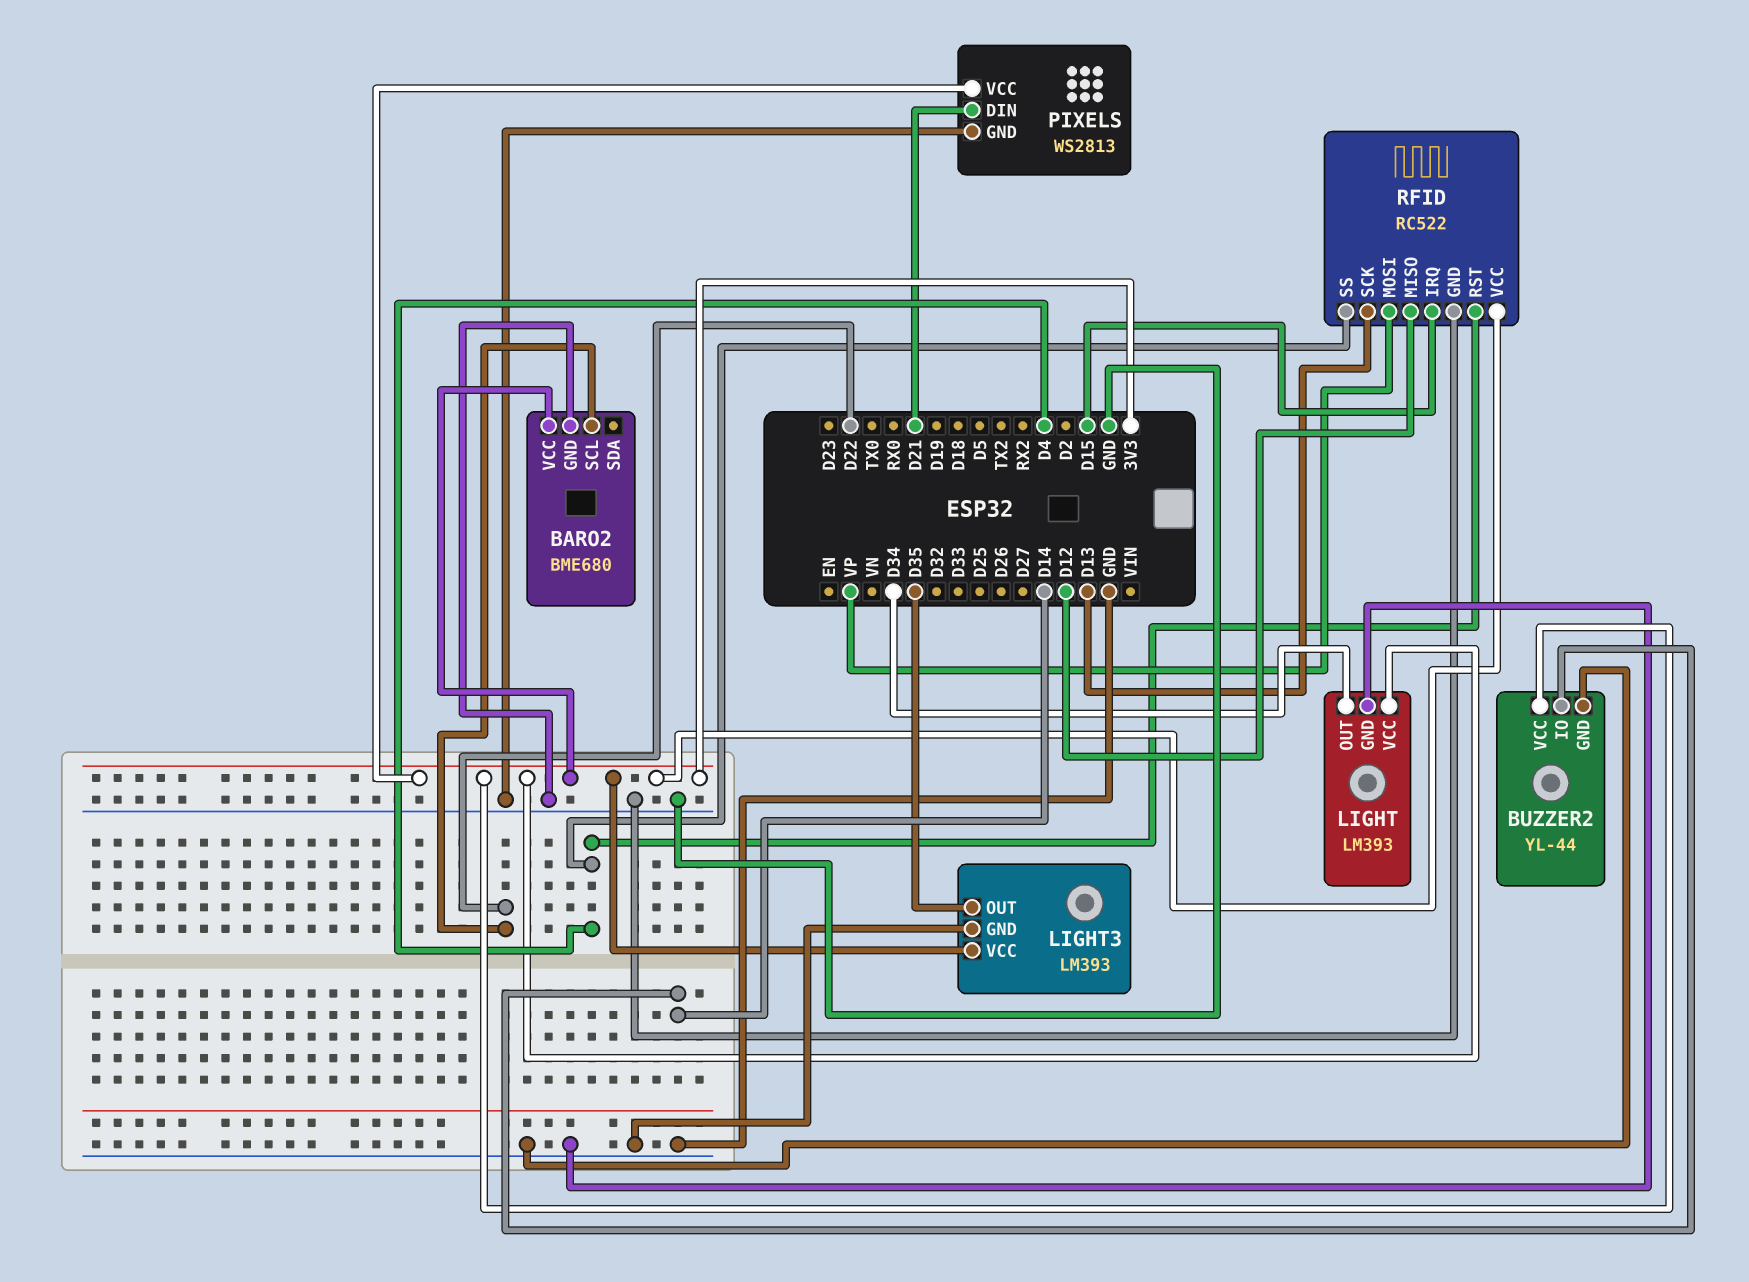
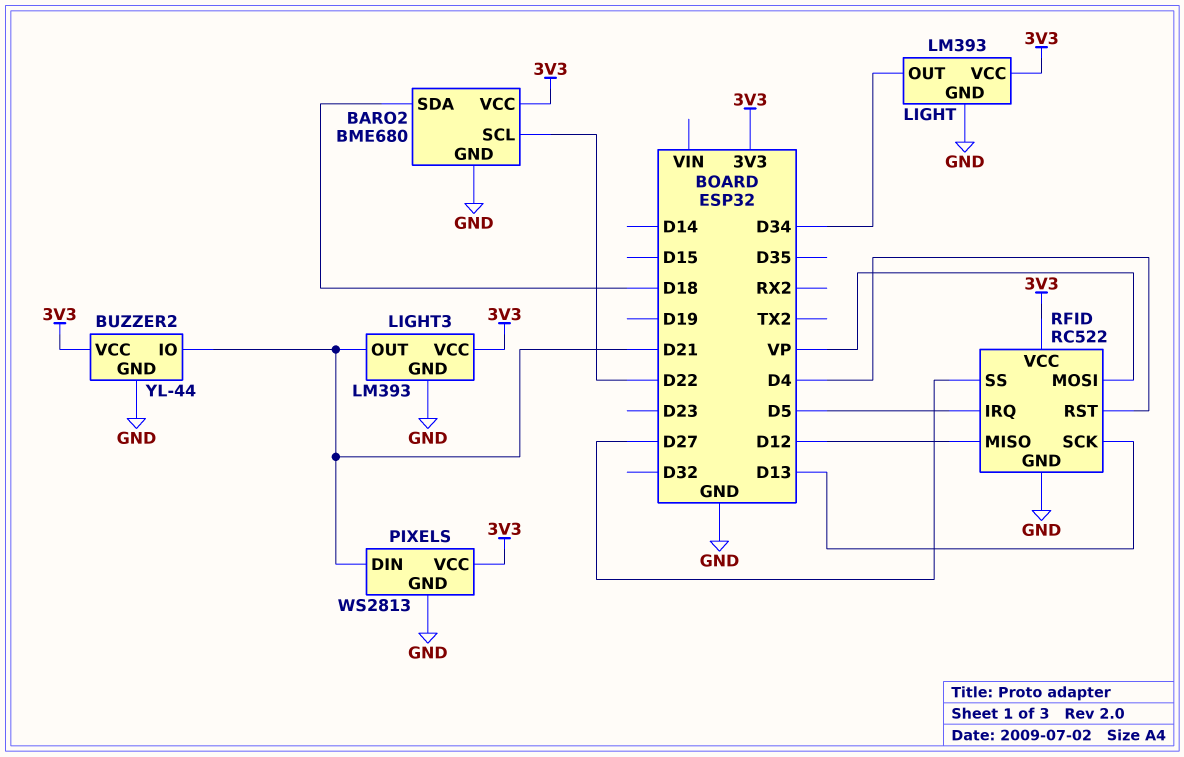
BARO2 pin SDA: none -> D18
BUZZER2 pin IO: D14 -> D21
LIGHT3 pin OUT: D35 -> D21
RFID pin IRQ: D15 -> D5
RFID pin SS: D4 -> D27

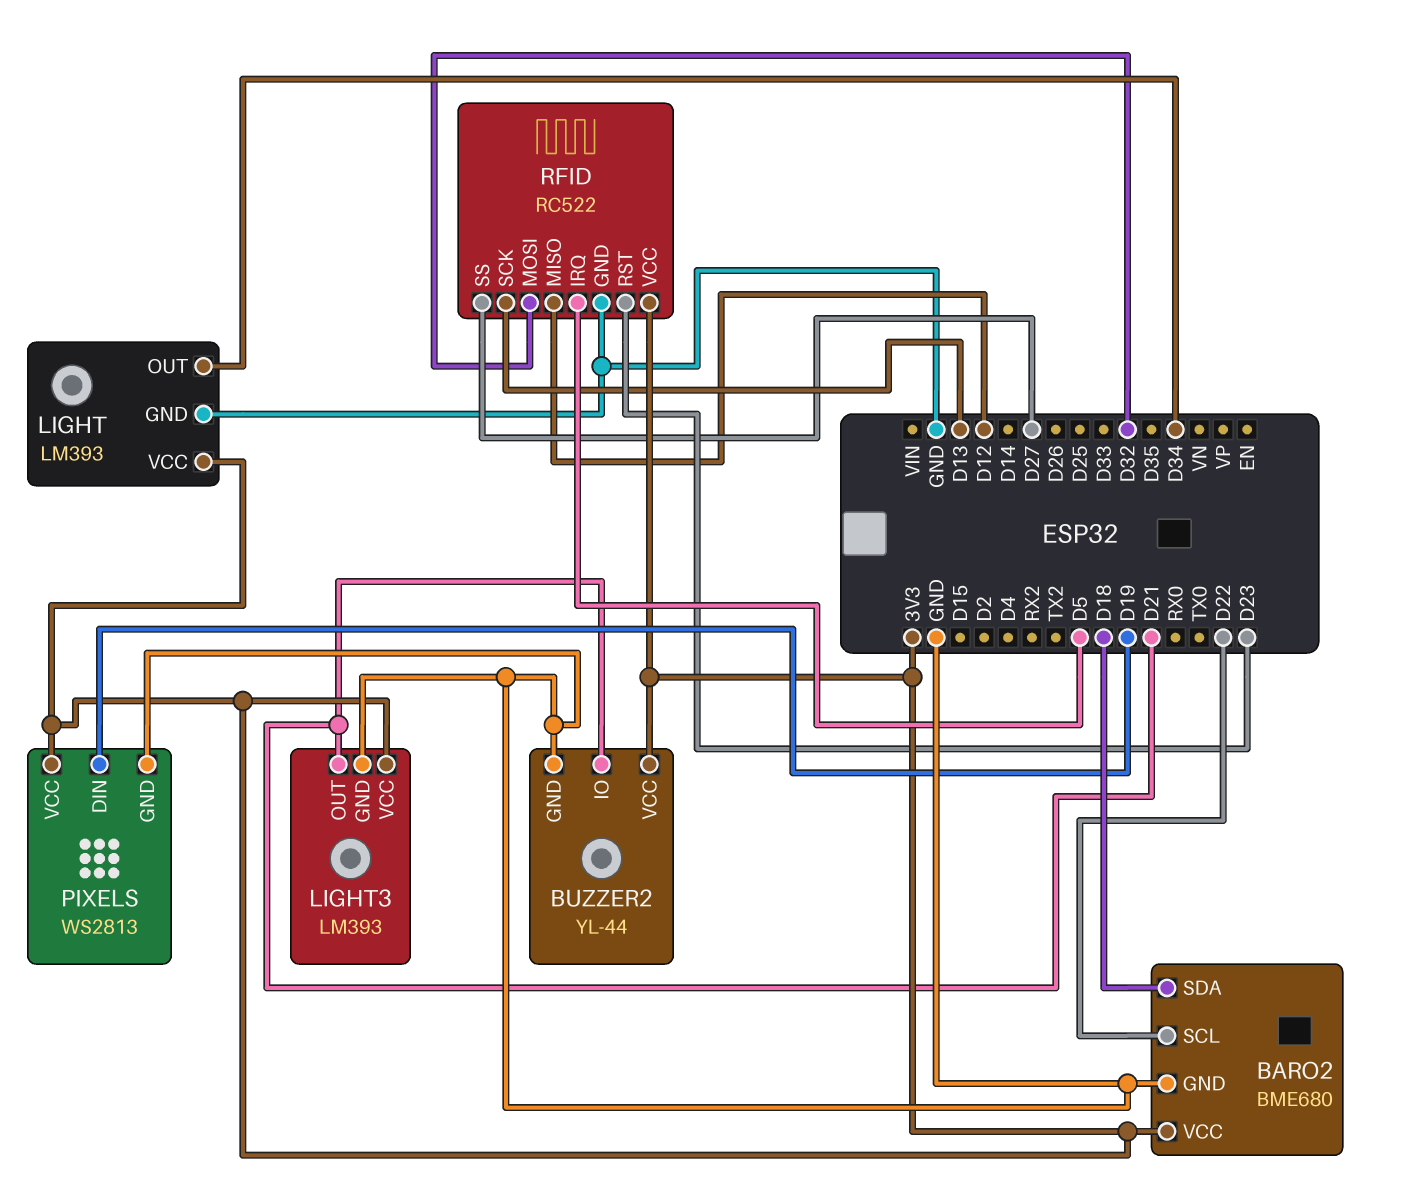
PIXELS pin DIN: D21 -> D19
RFID pin MOSI: VP -> D32
RFID pin RST: D4 -> D23

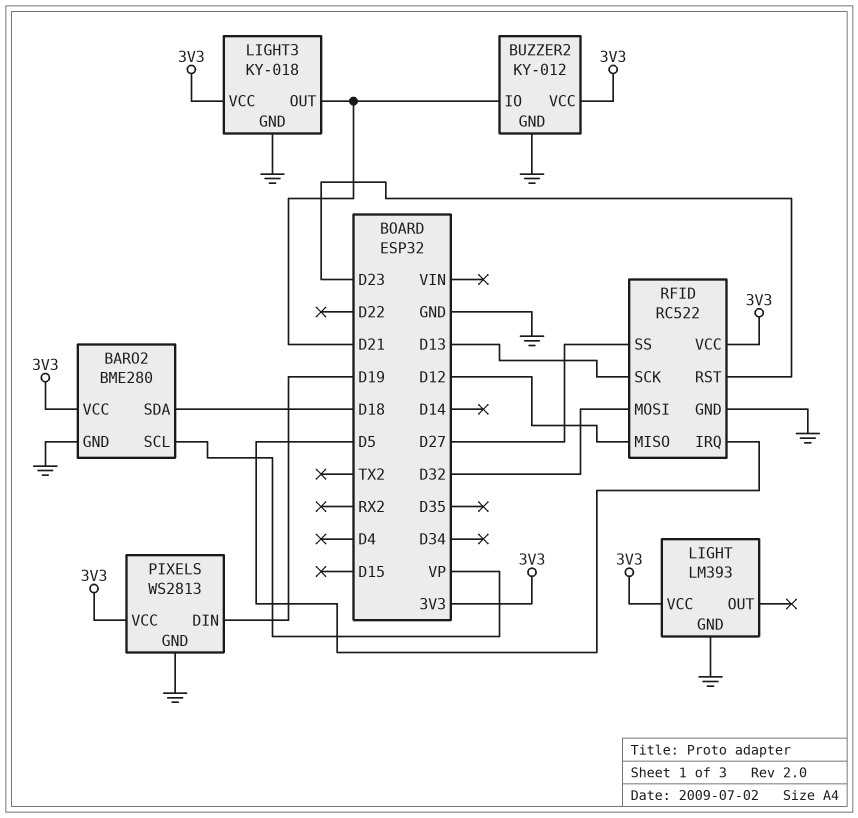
BARO2: BME680 -> BME280
BARO2 pin SCL: D22 -> VP
BUZZER2: YL-44 -> KY-012
LIGHT pin OUT: D34 -> none
LIGHT3: LM393 -> KY-018

